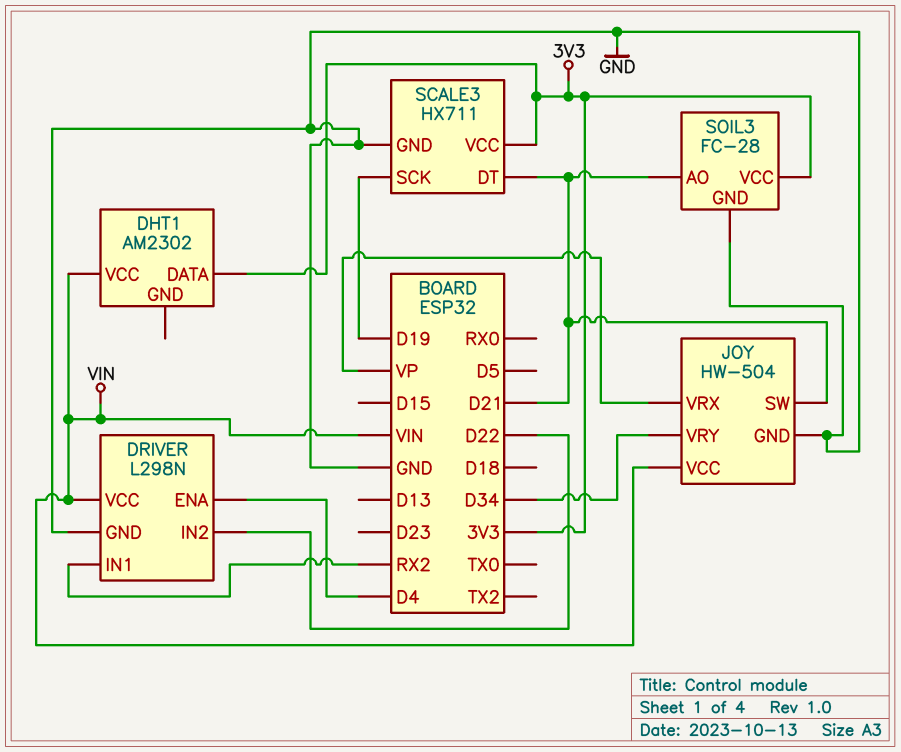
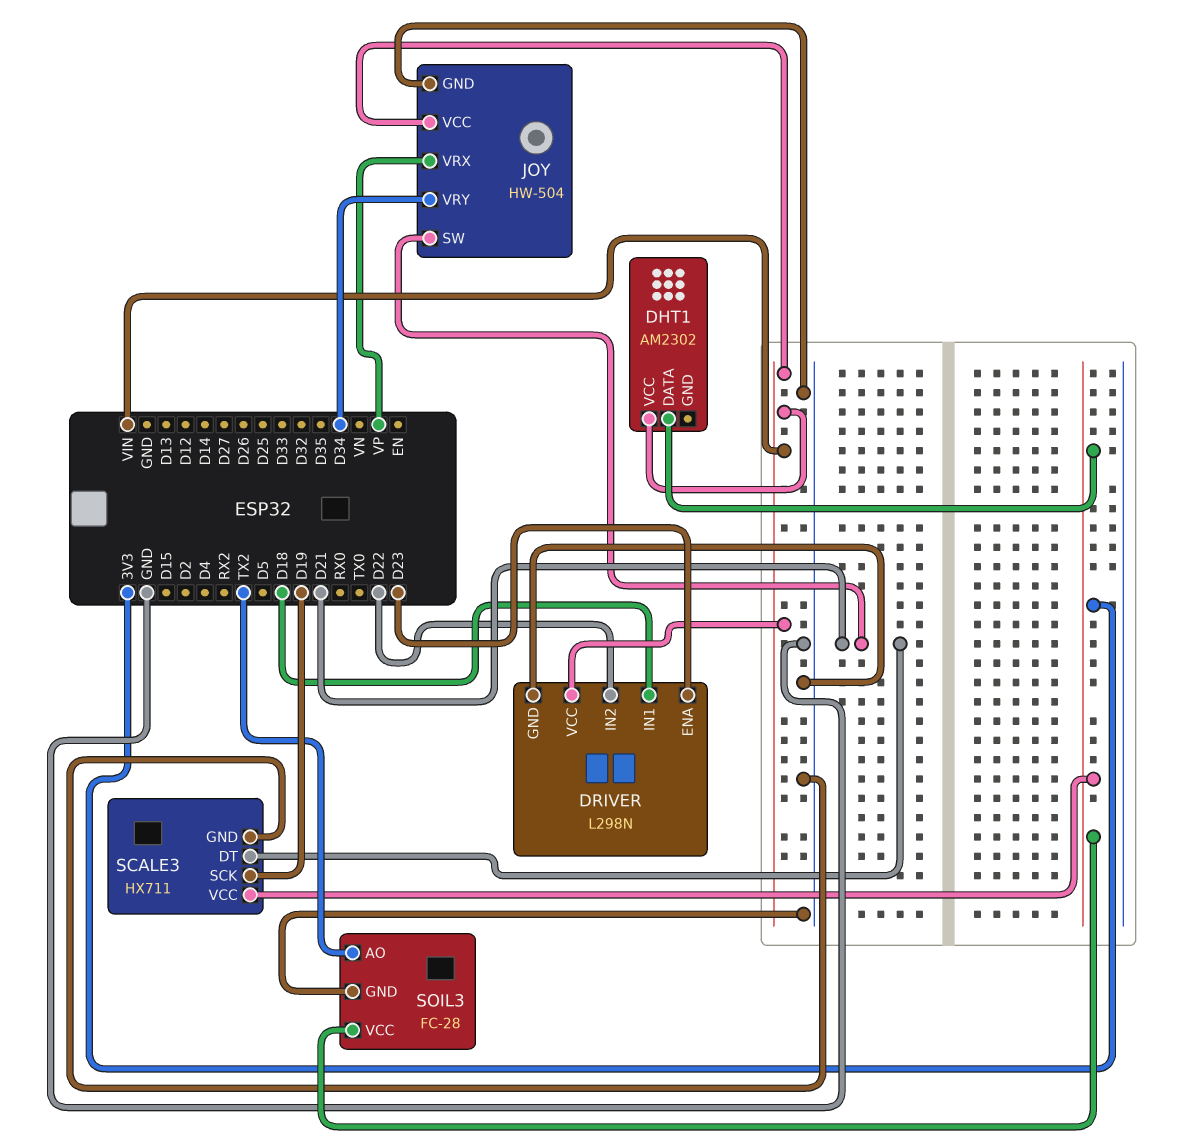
DRIVER pin ENA: D4 -> D23
DRIVER pin IN1: RX2 -> D18
SOIL3 pin AO: D21 -> TX2

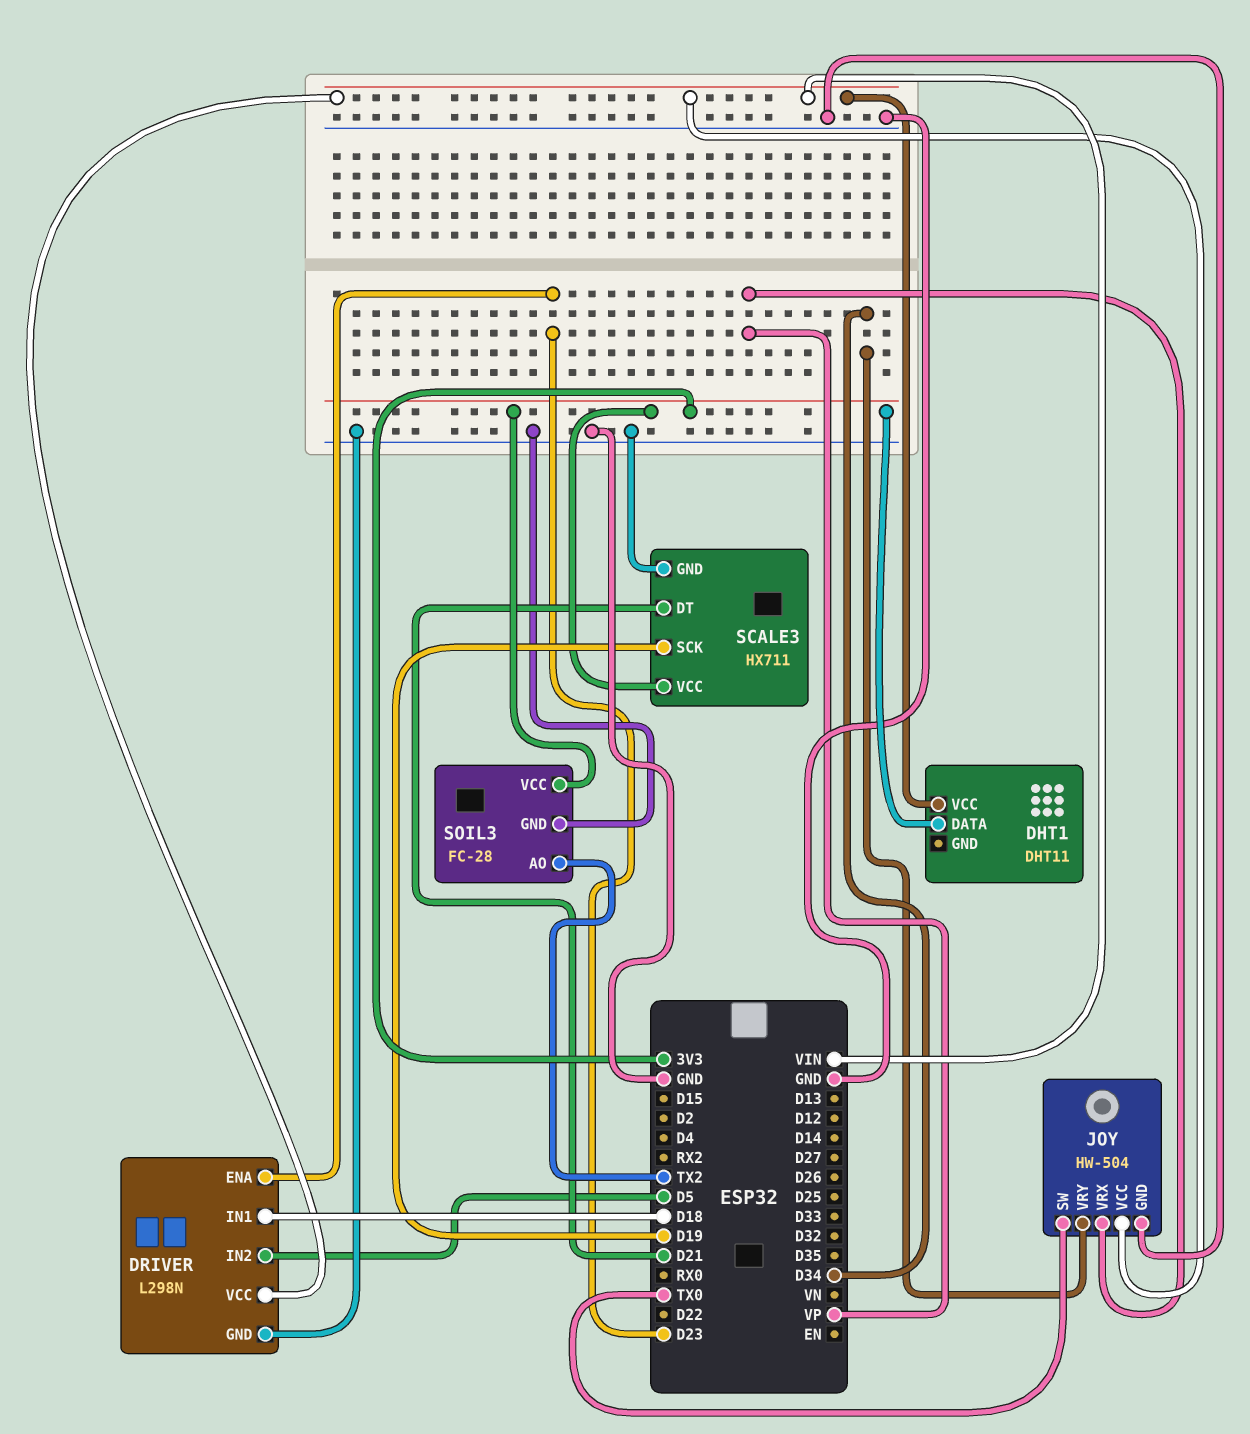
DHT1: AM2302 -> DHT11
DRIVER pin IN2: D22 -> D5
JOY pin SW: D21 -> TX0

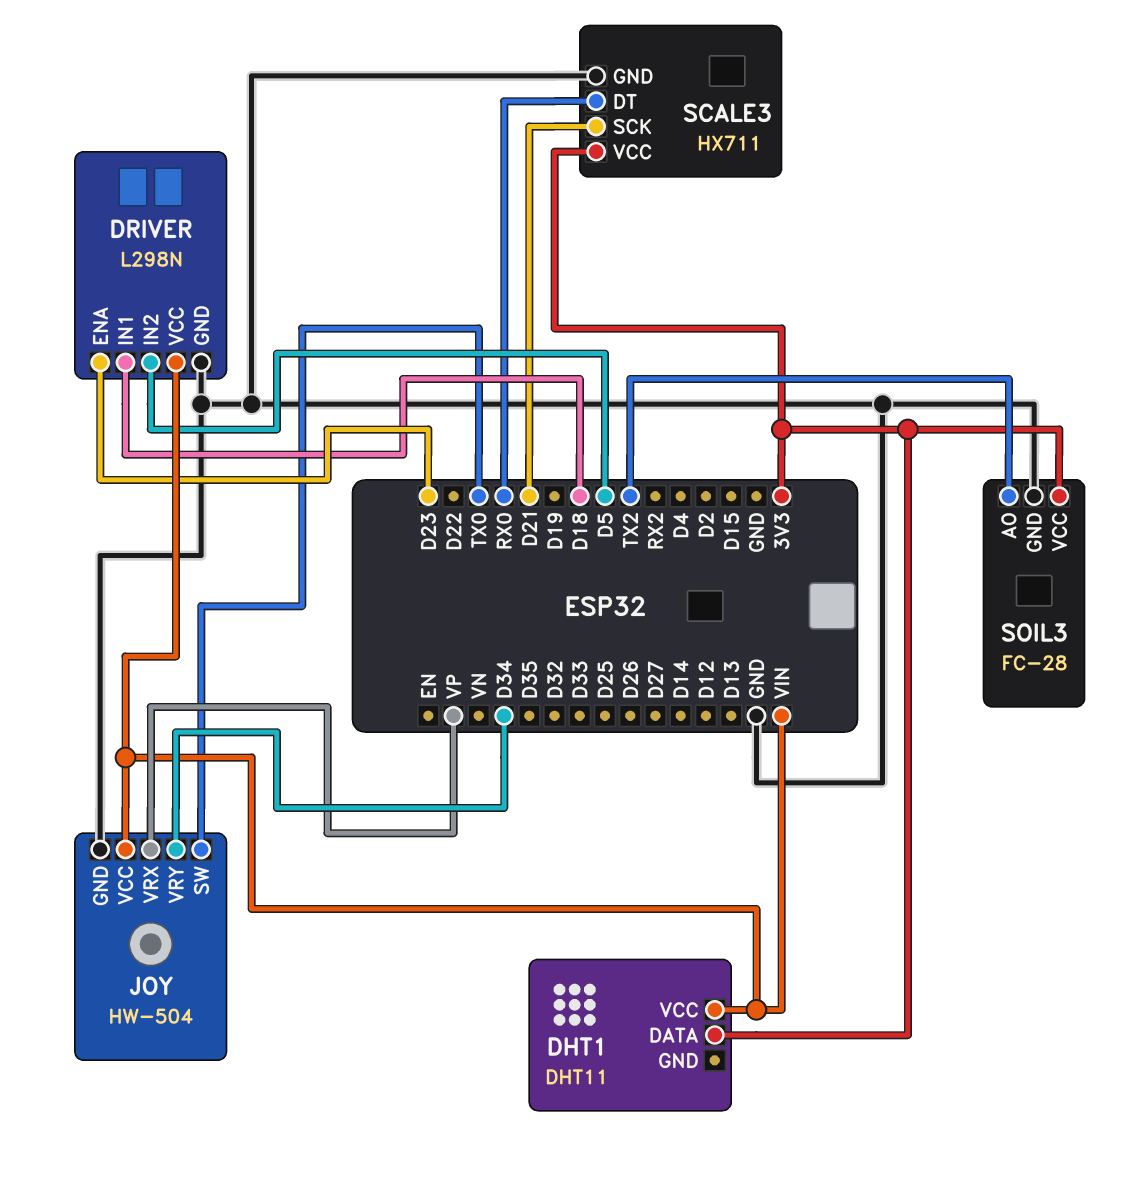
SCALE3 pin DT: D21 -> RX0
SCALE3 pin SCK: D19 -> D21

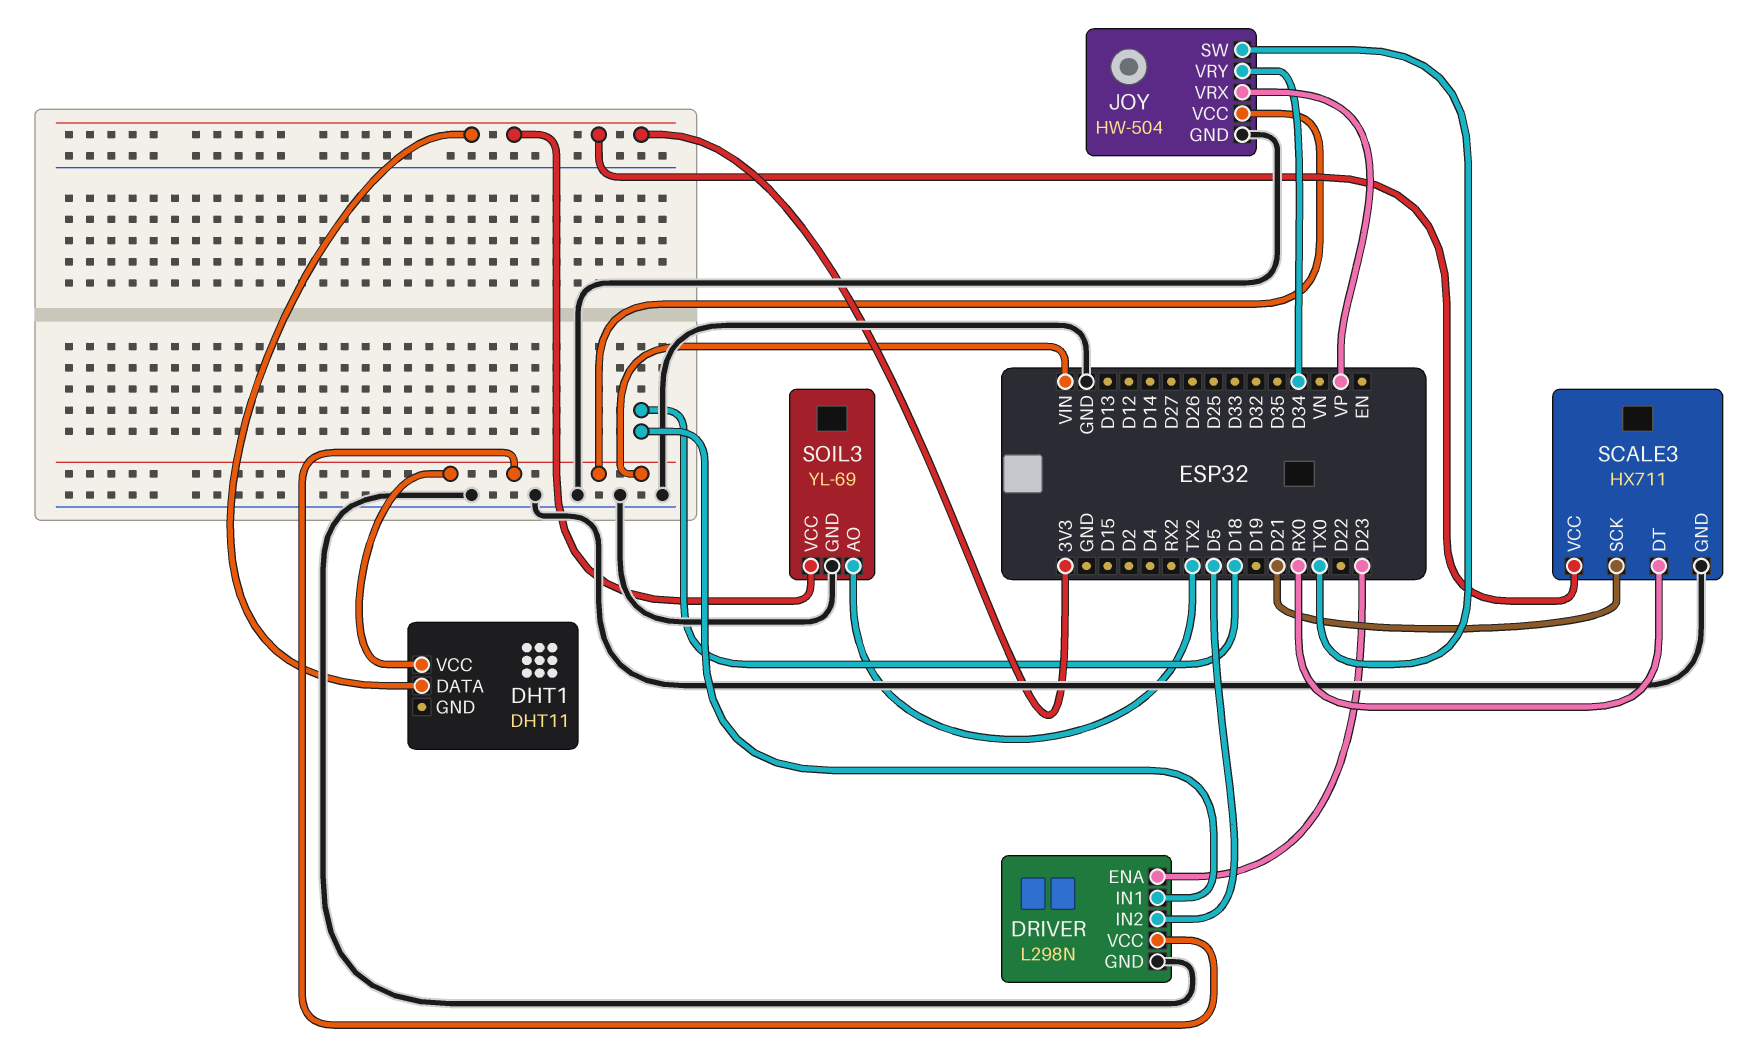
SOIL3: FC-28 -> YL-69

